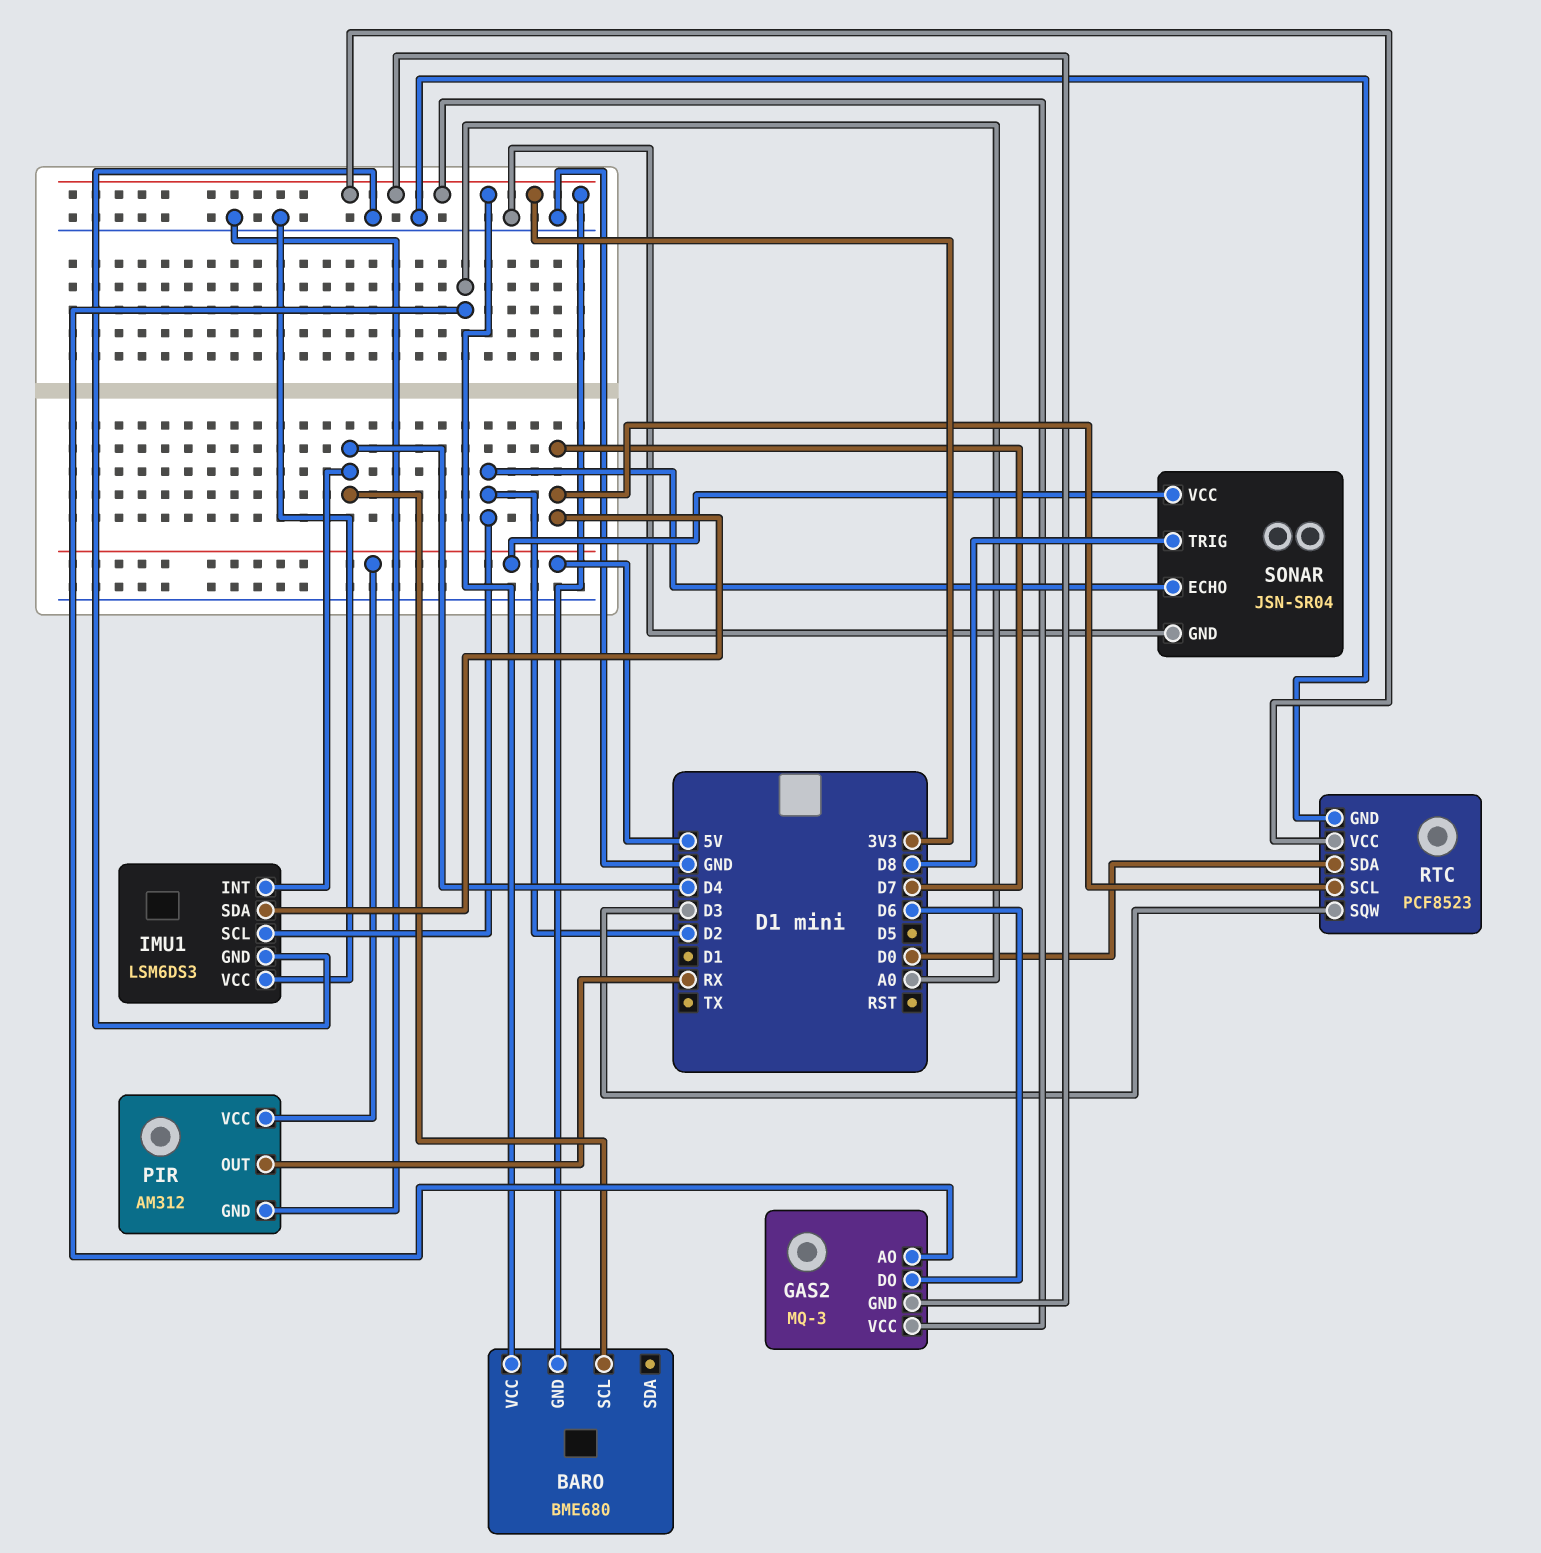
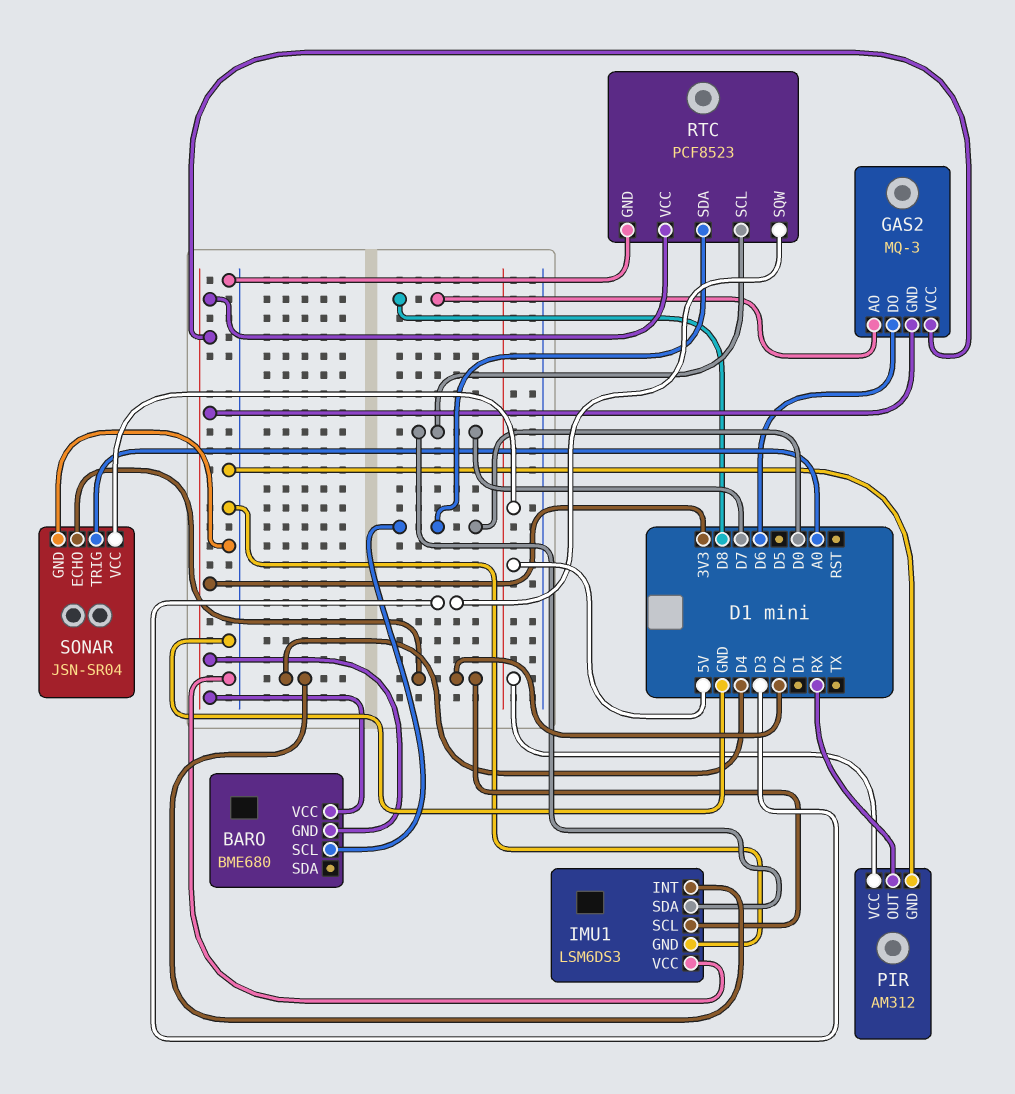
BARO pin SCL: D4 -> D0
GAS2 pin AO: A0 -> D8
SONAR pin TRIG: D8 -> A0

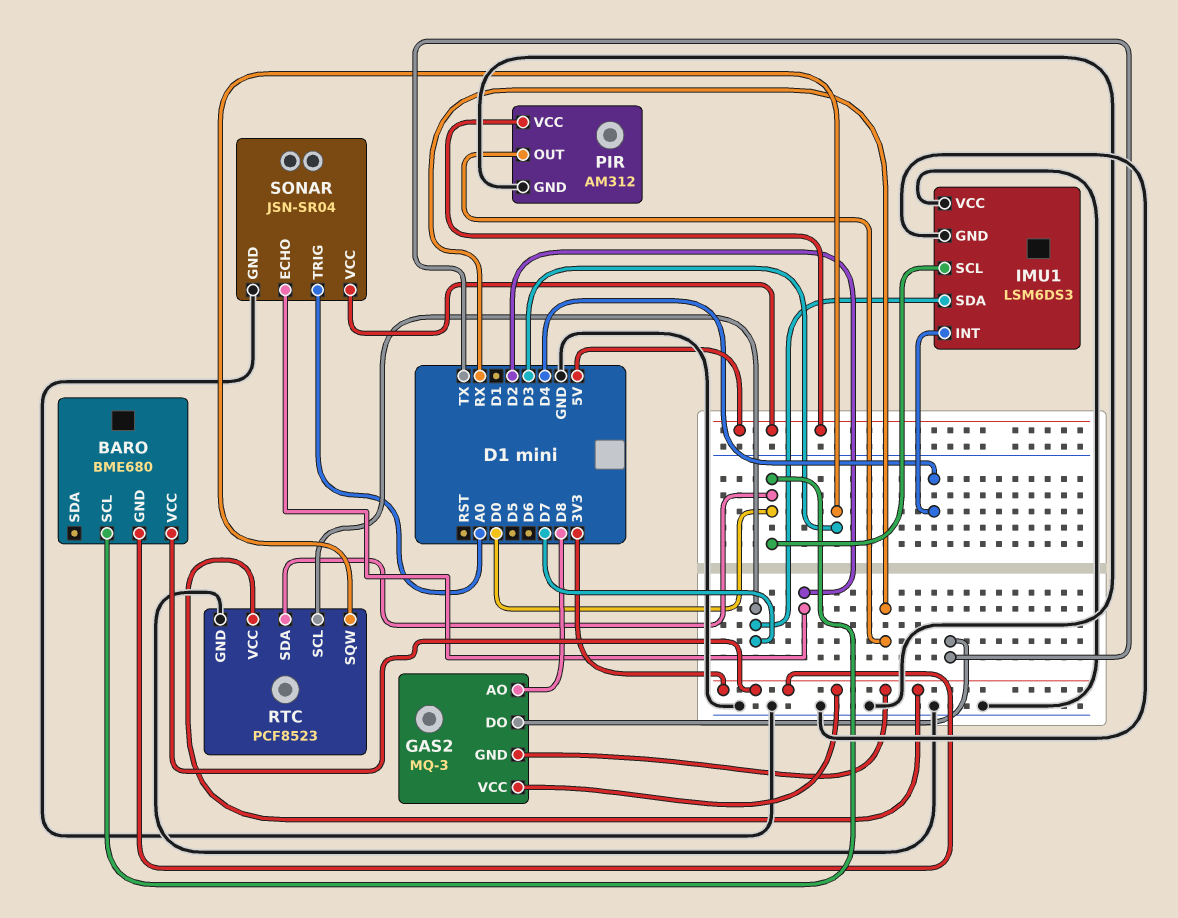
GAS2 pin DO: D6 -> TX
IMU1 pin SCL: D2 -> D0

